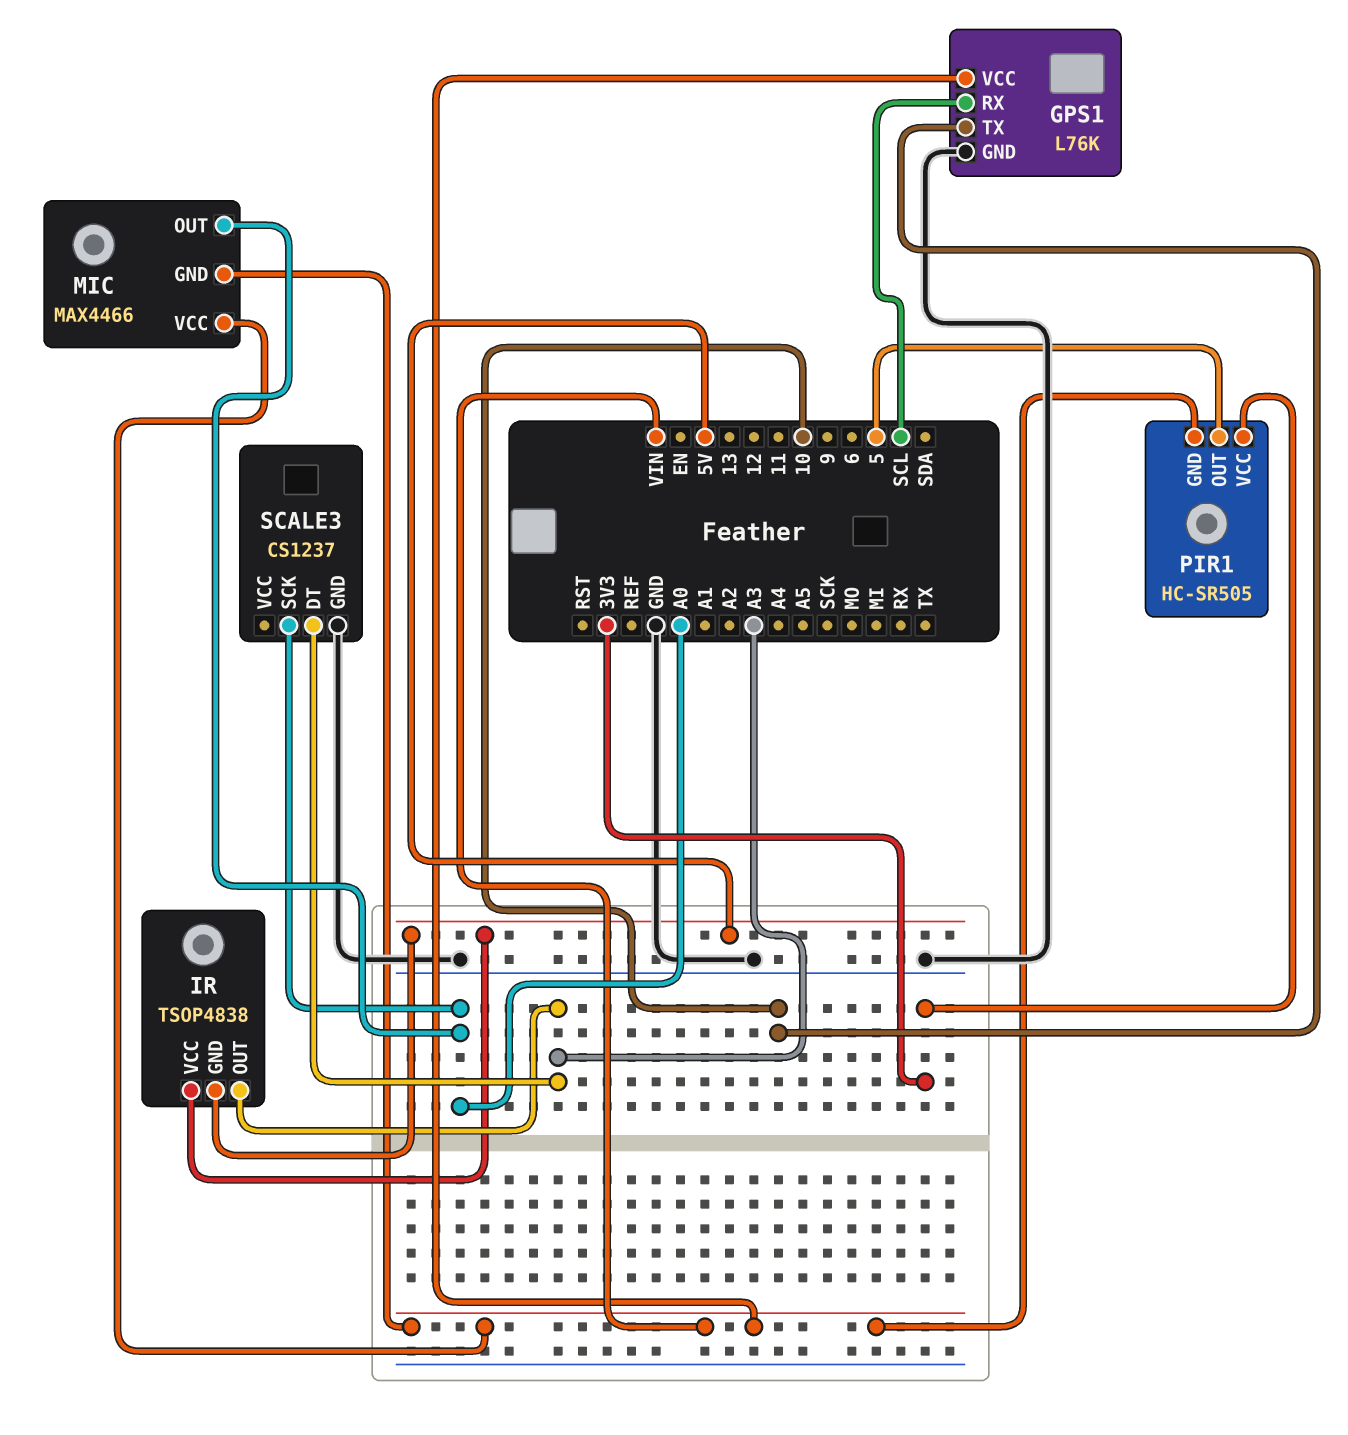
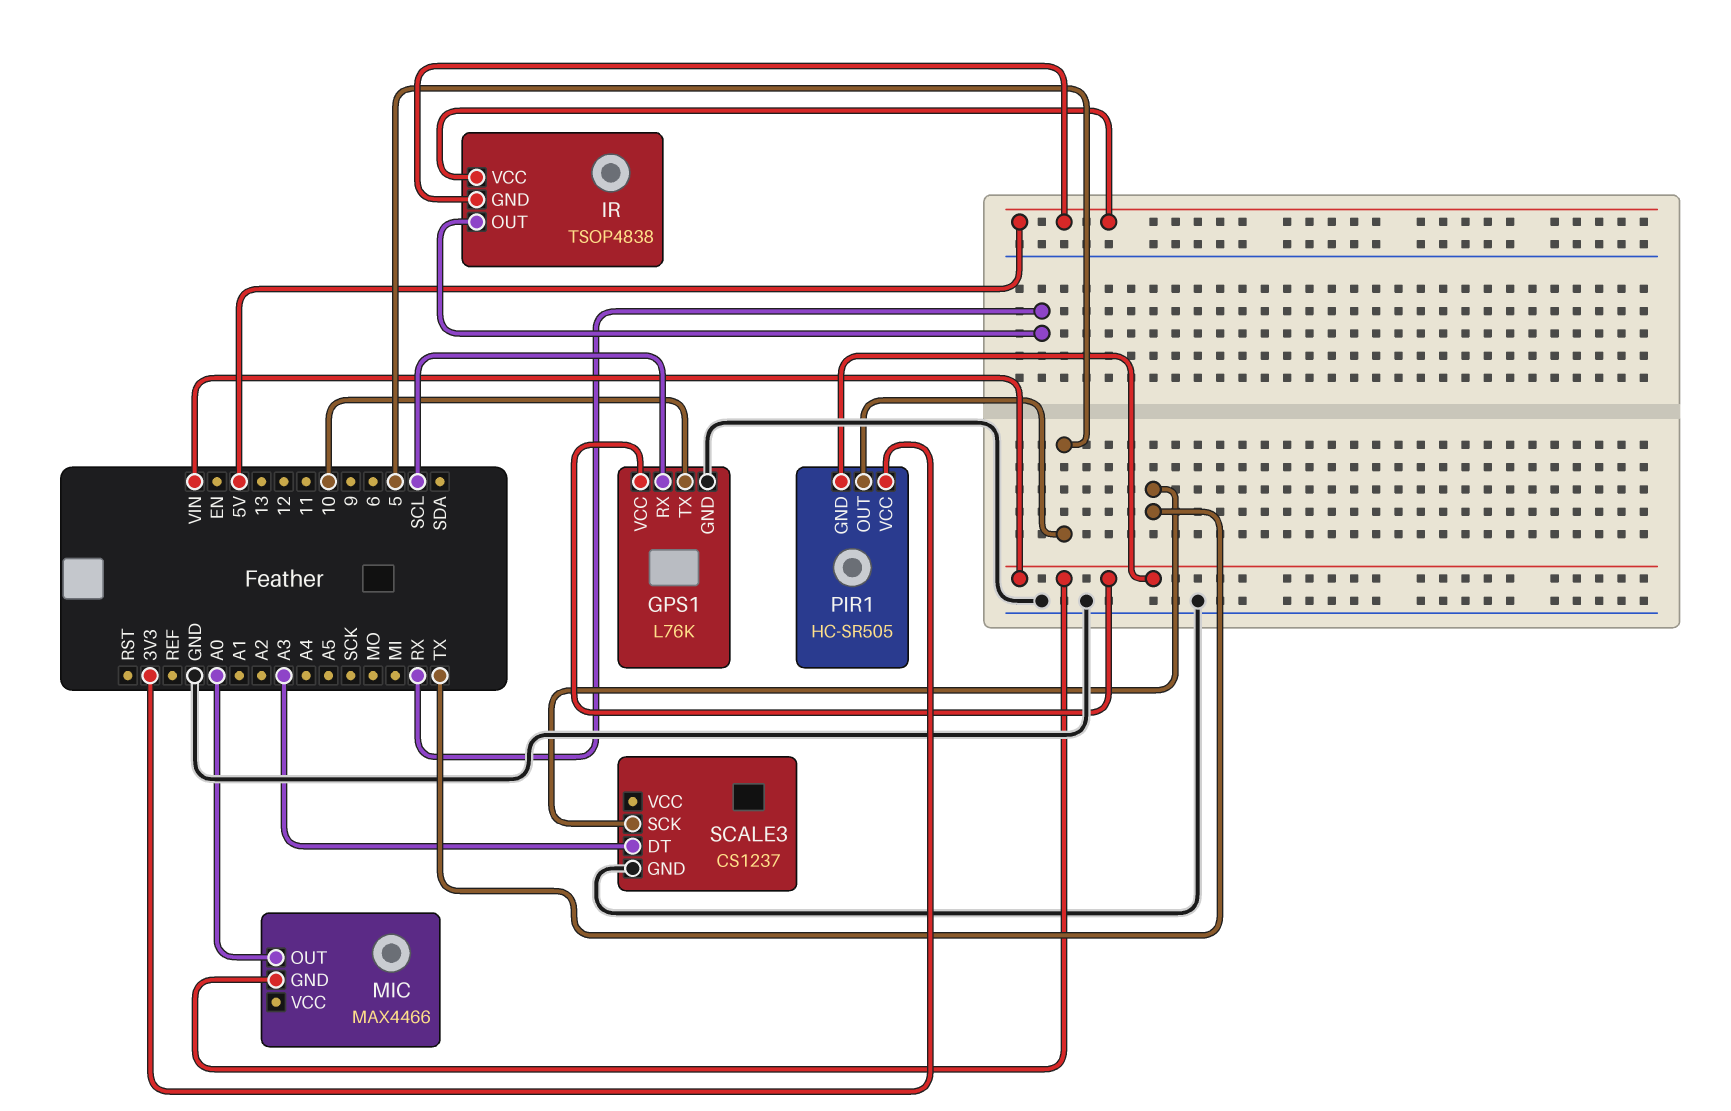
IR pin OUT: A3 -> RX
MIC pin VCC: VIN -> none
SCALE3 pin SCK: A0 -> TX

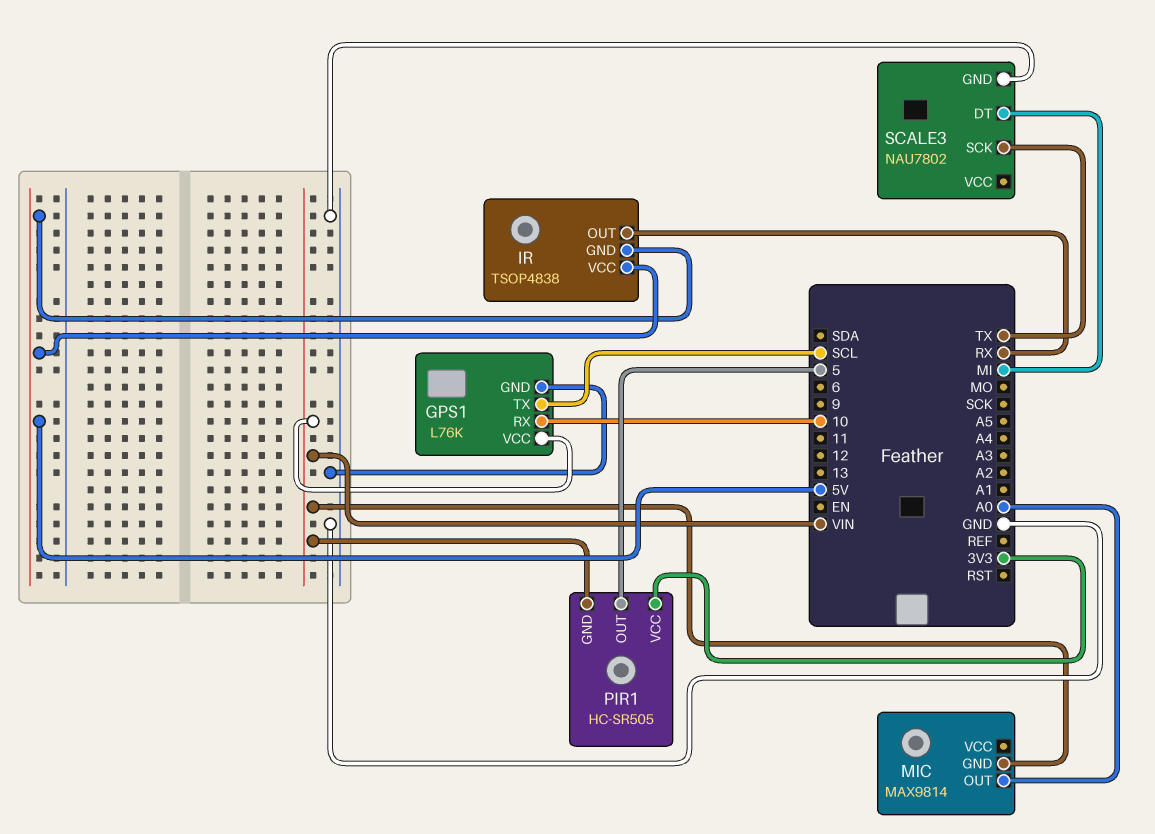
GPS1 pin RX: SCL -> 10
GPS1 pin TX: 10 -> SCL
MIC: MAX4466 -> MAX9814
SCALE3: CS1237 -> NAU7802
SCALE3 pin DT: A3 -> MI

